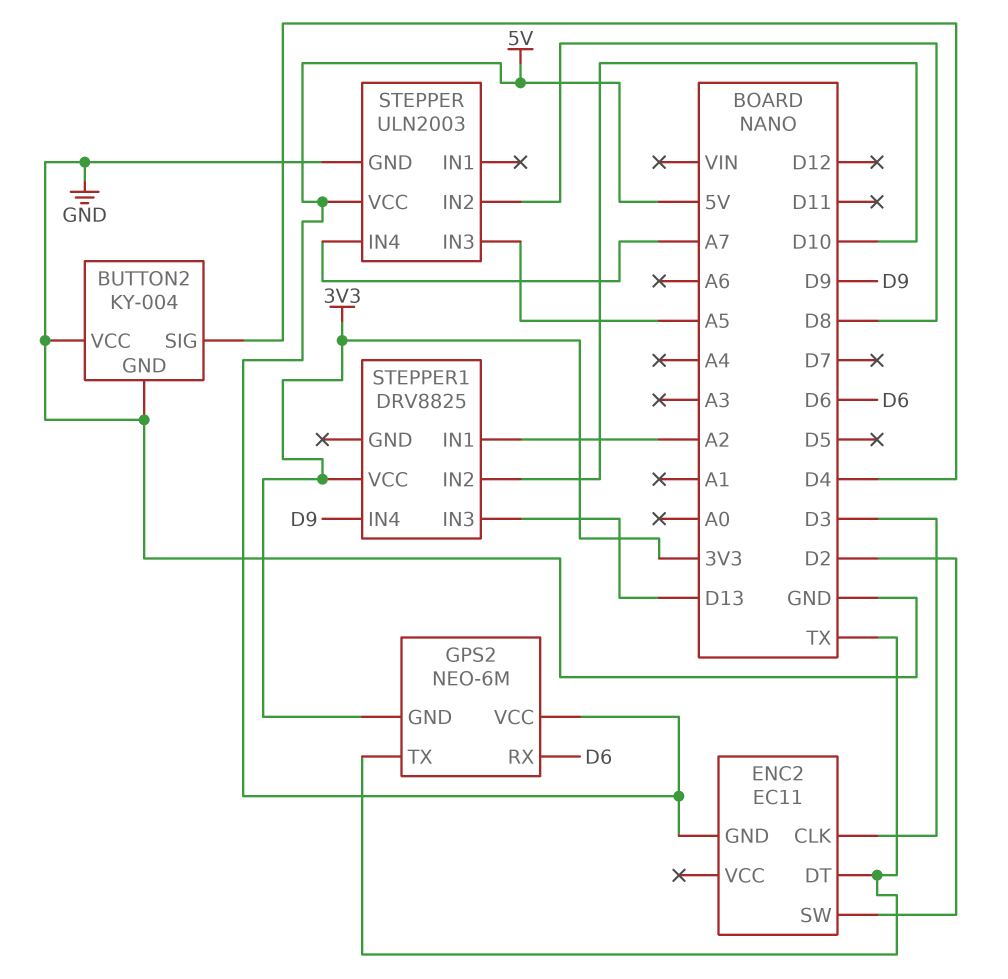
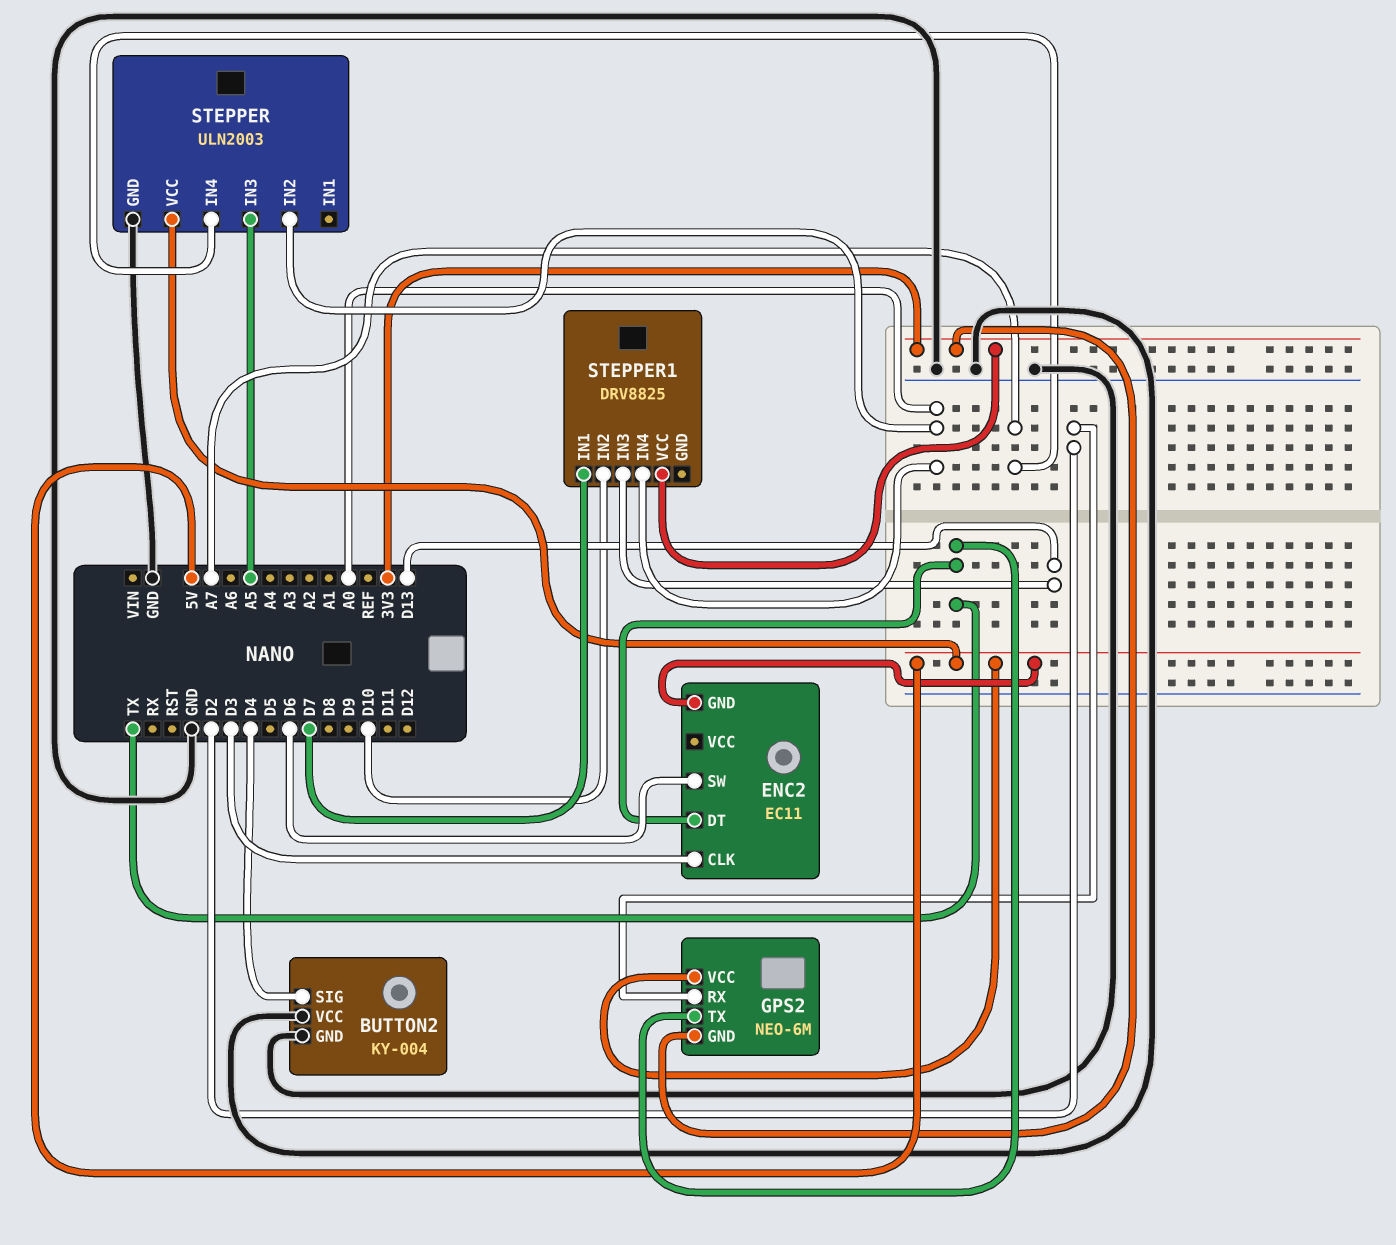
ENC2 pin SW: D2 -> D6
GPS2 pin RX: D6 -> D2
STEPPER pin IN2: D8 -> A0
STEPPER1 pin IN1: A2 -> D7
STEPPER1 pin IN4: D9 -> A0

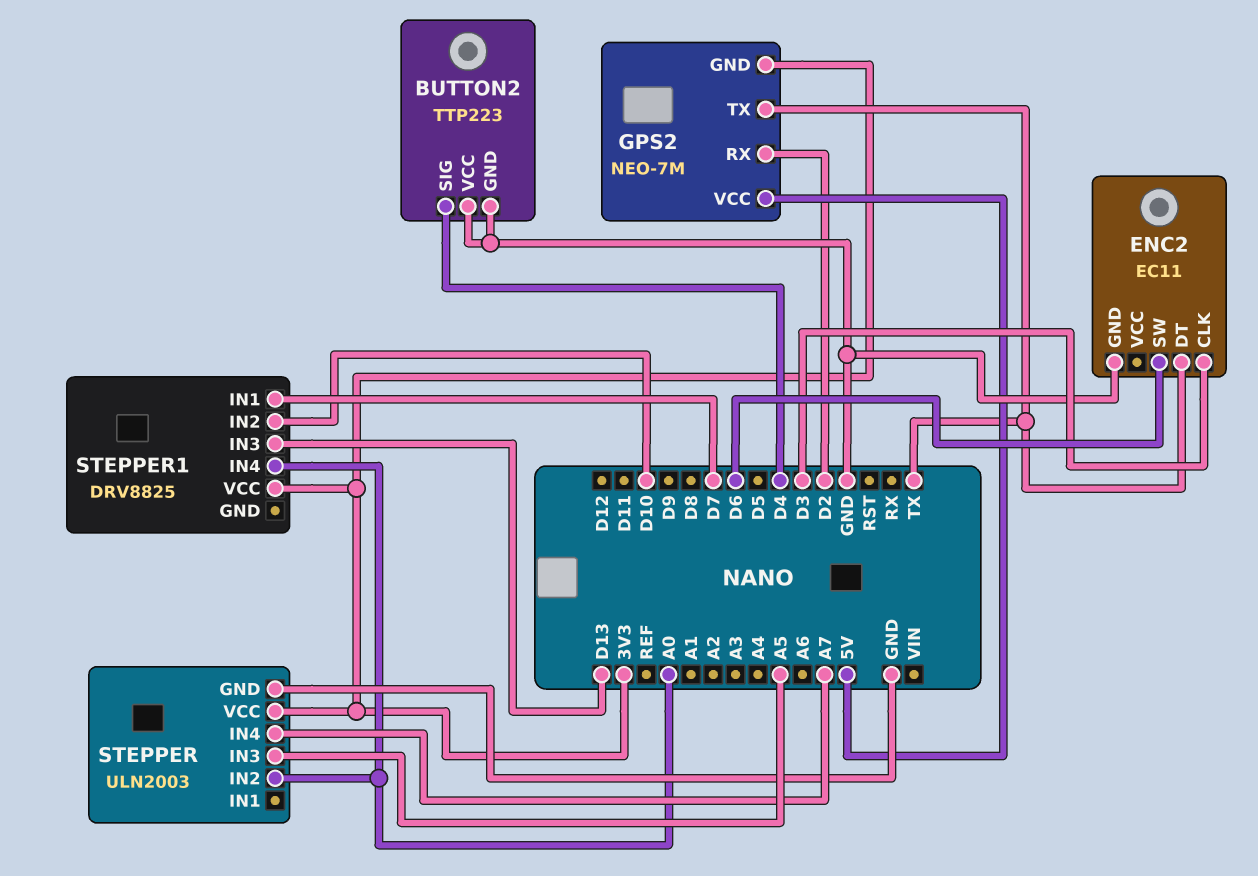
BUTTON2: KY-004 -> TTP223
ENC2 pin GND: 5V -> GND
GPS2: NEO-6M -> NEO-7M
STEPPER pin VCC: 5V -> 3V3

